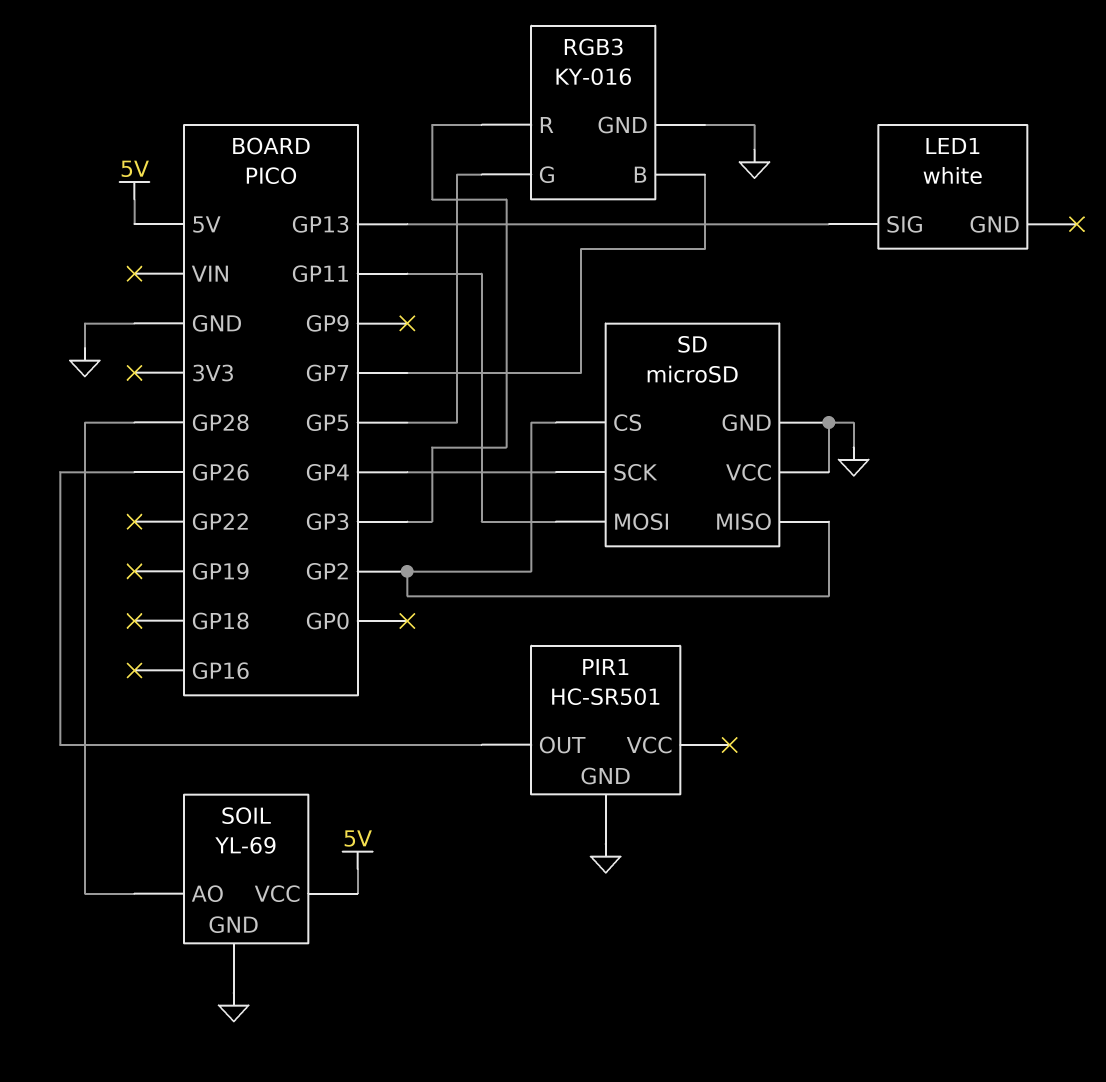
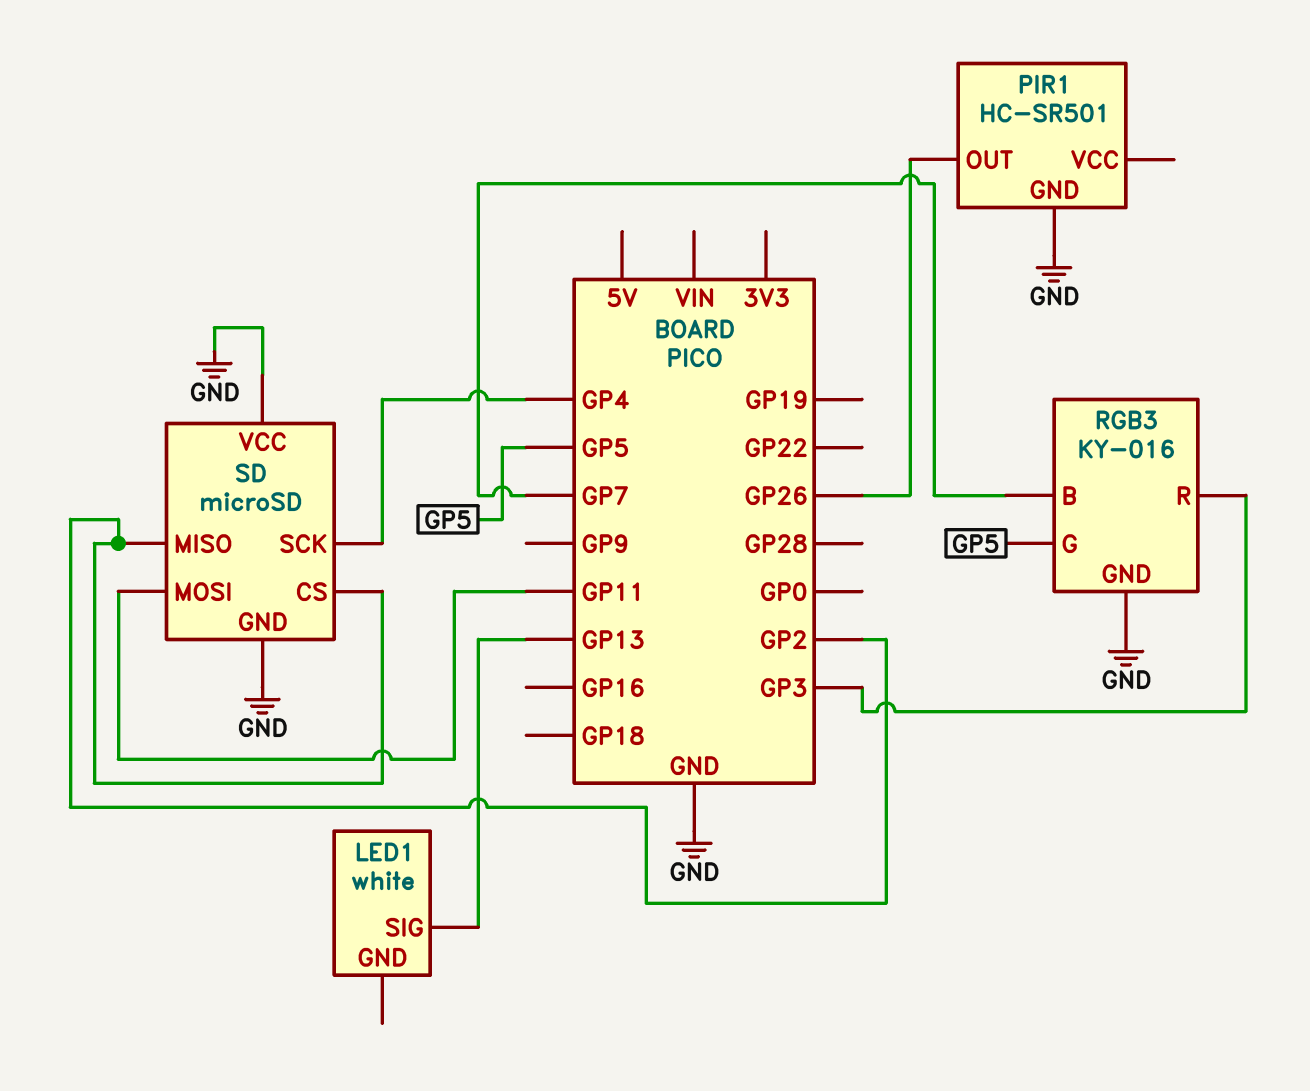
SOIL: YL-69 -> none
SOIL pin AO: GP28 -> none
SOIL pin GND: GND -> none
SOIL pin VCC: 5V -> none

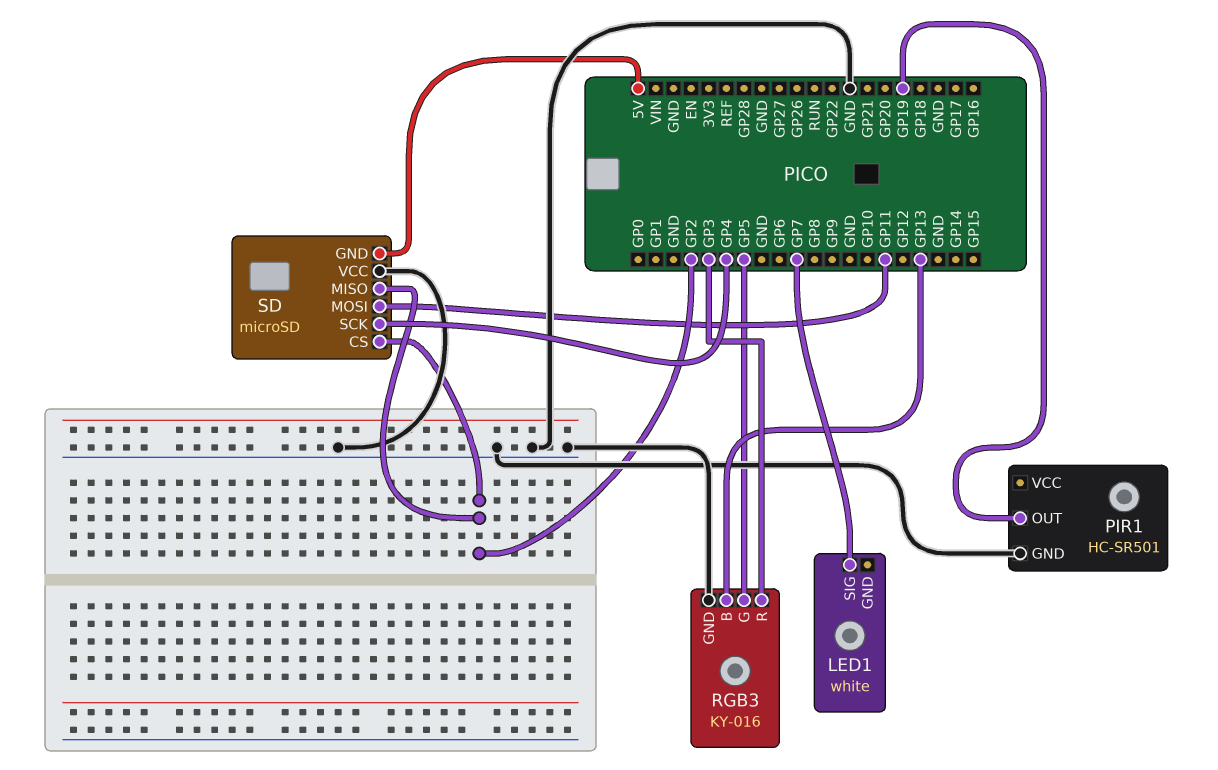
LED1 pin SIG: GP13 -> GP7
PIR1 pin OUT: GP26 -> GP19
RGB3 pin B: GP7 -> GP13
SD pin GND: GND -> 5V

